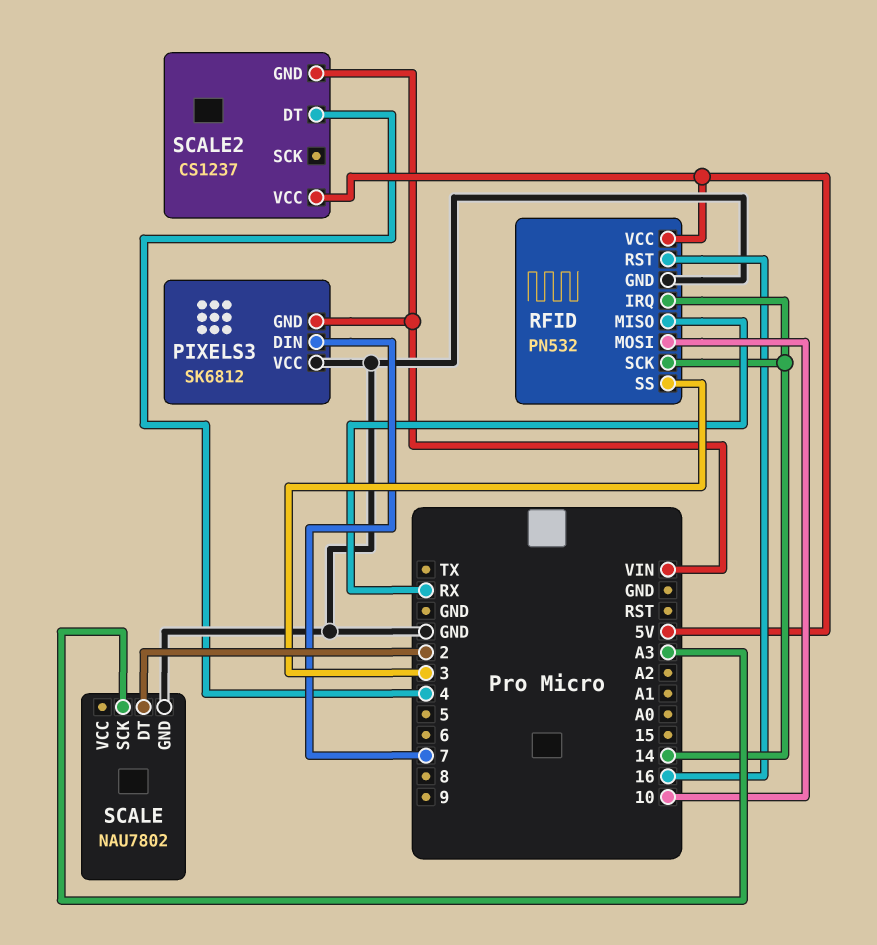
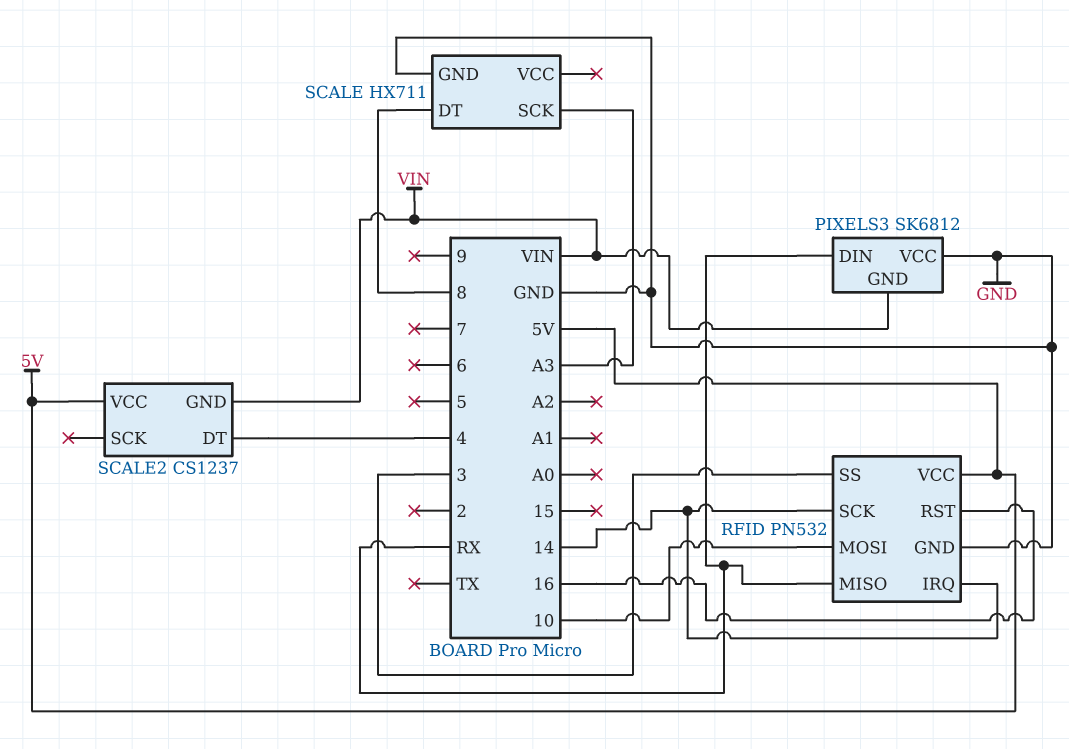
PIXELS3 pin DIN: 7 -> RX
SCALE: NAU7802 -> HX711
SCALE pin DT: 2 -> 8

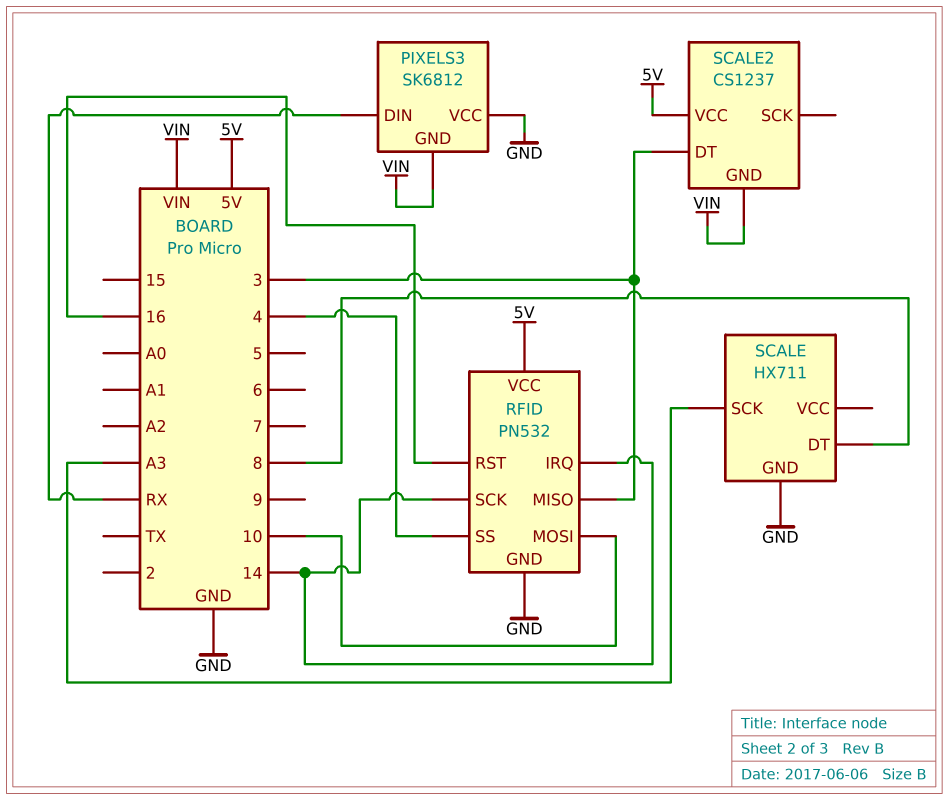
RFID pin MISO: RX -> 3
RFID pin SS: 3 -> 4
SCALE2 pin DT: 4 -> 3

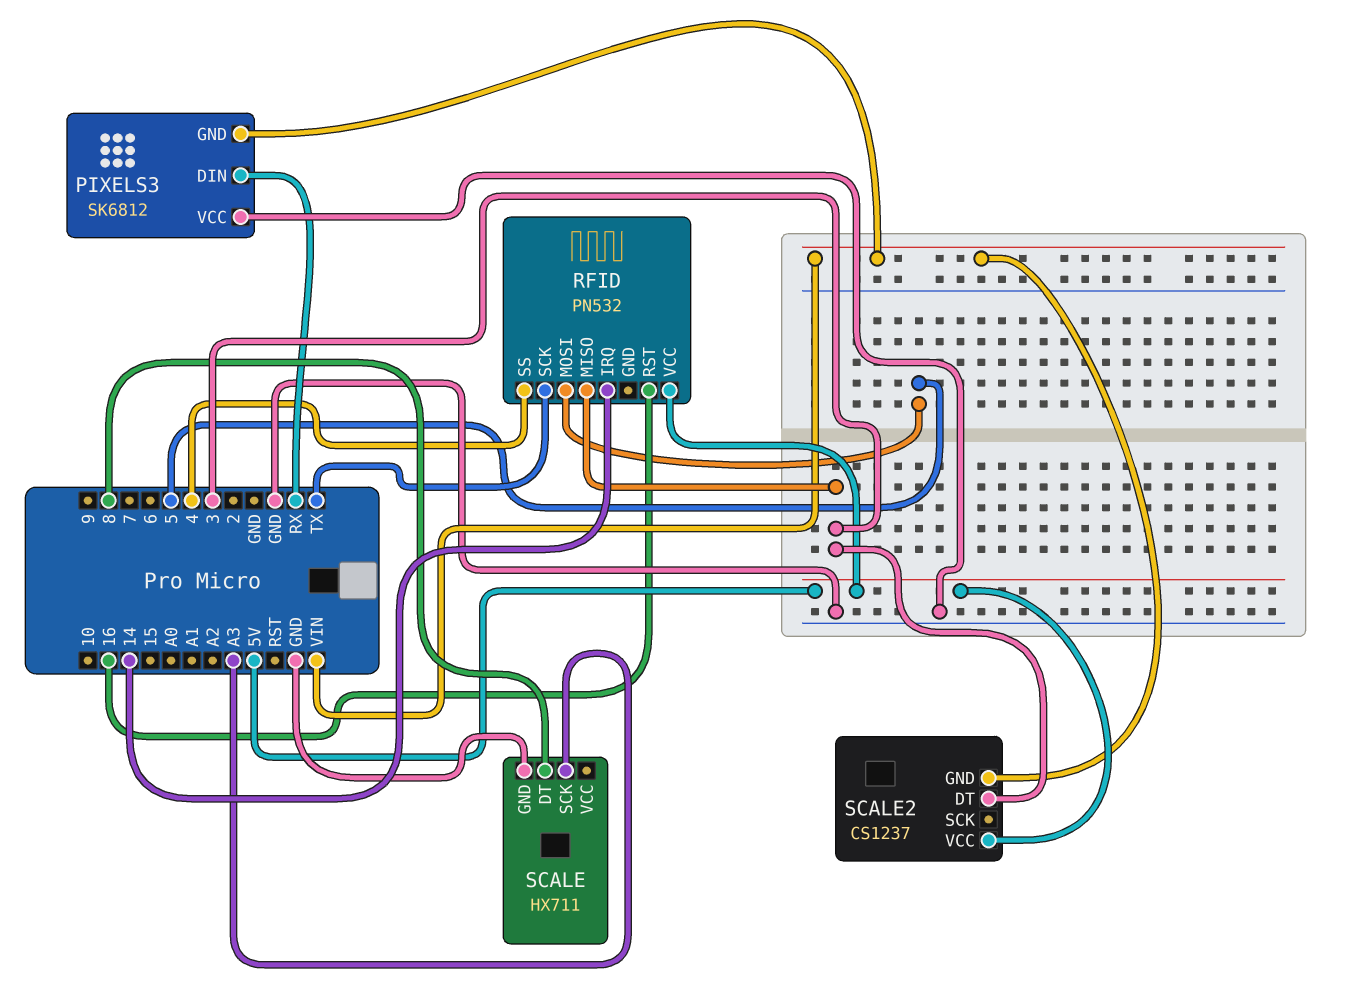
RFID pin GND: GND -> none
RFID pin MOSI: 10 -> 5
RFID pin SCK: 14 -> TX

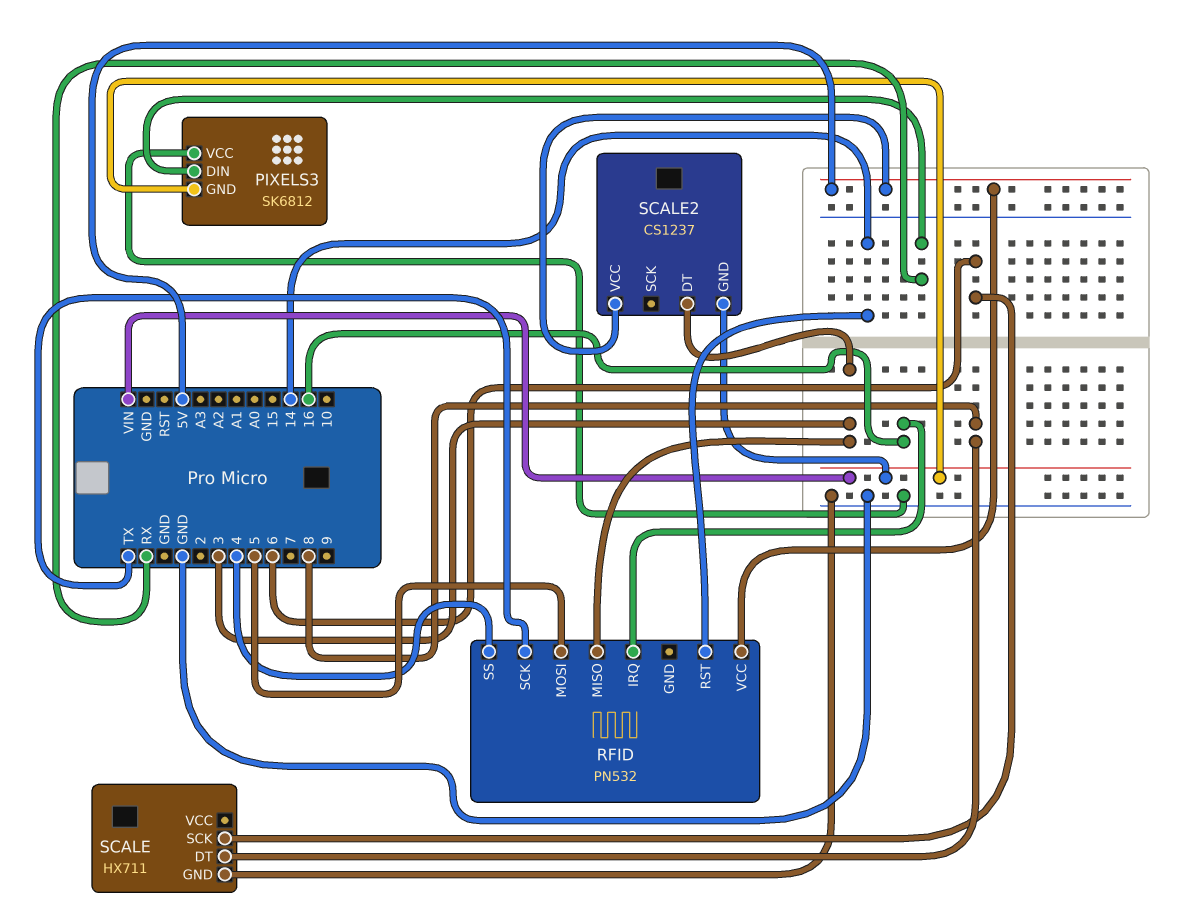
RFID pin IRQ: 14 -> 16
RFID pin RST: 16 -> 14
SCALE pin SCK: A3 -> 6

